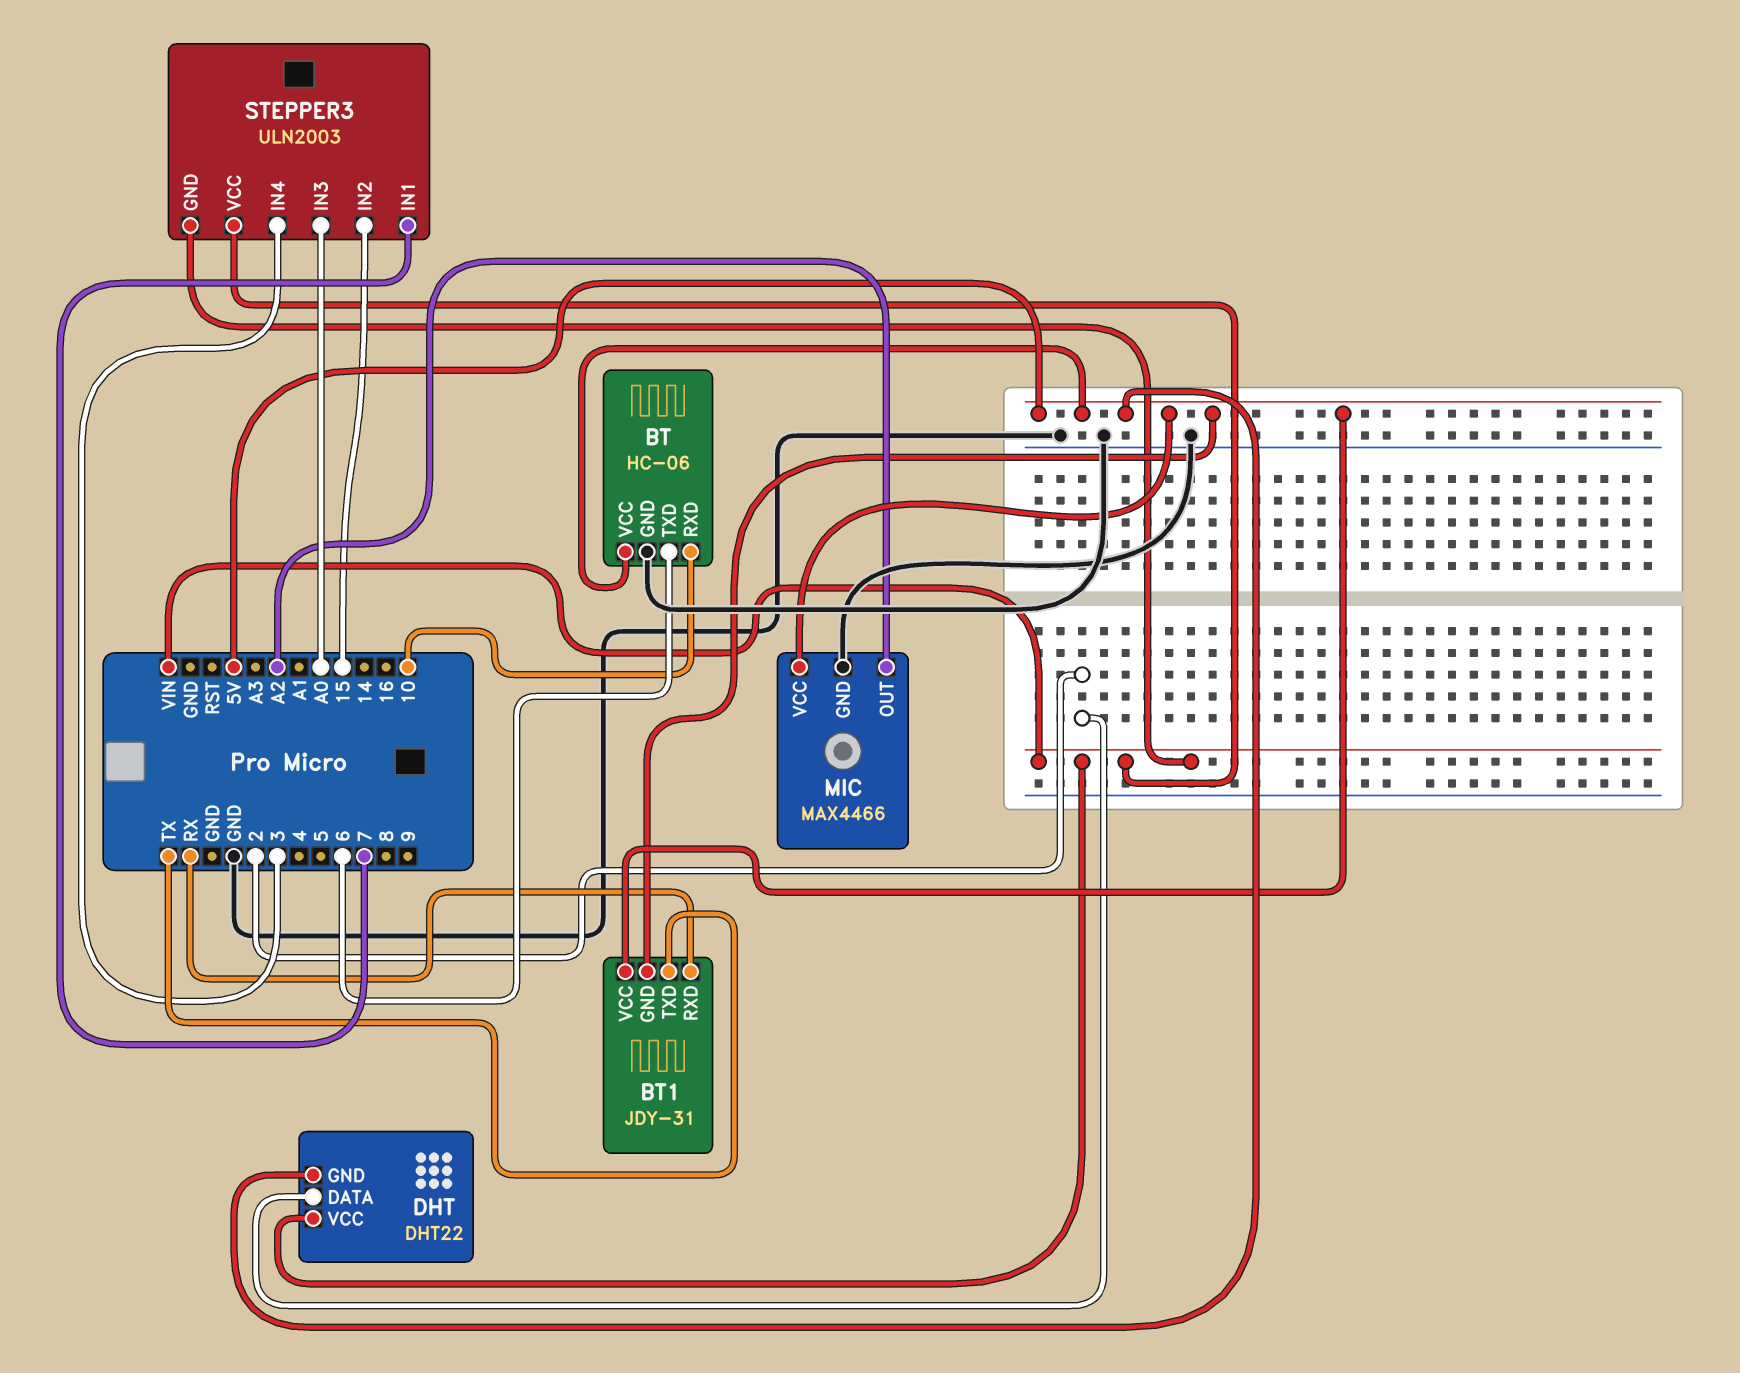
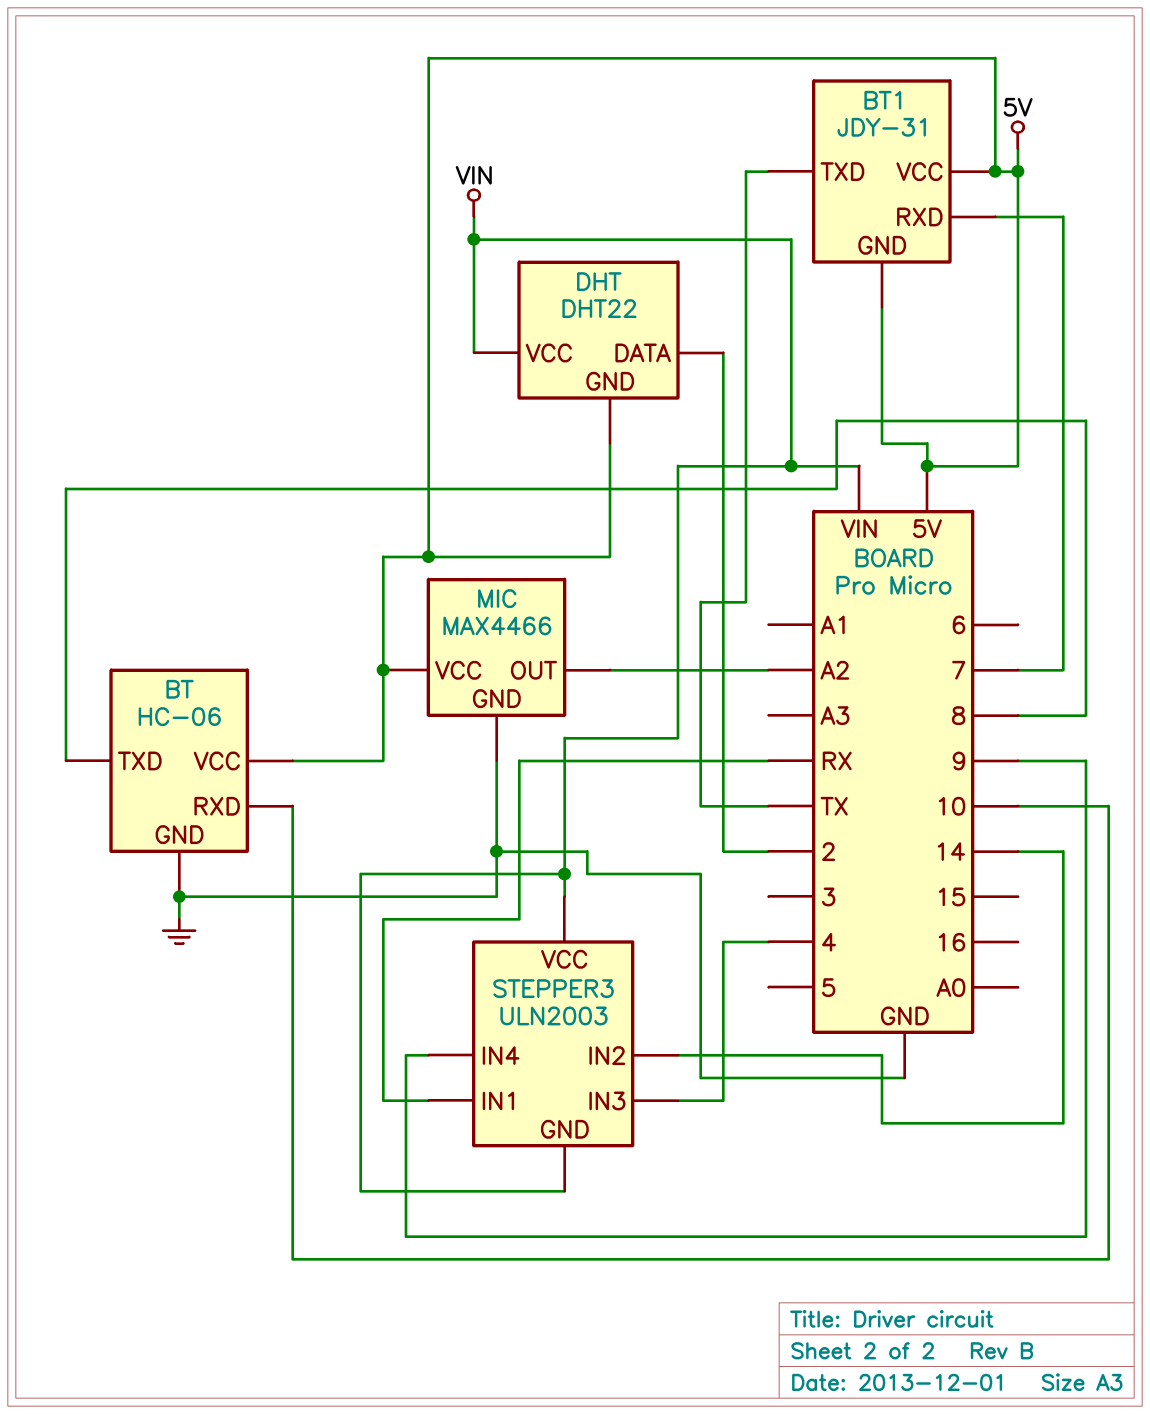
BT pin TXD: 6 -> 8
BT1 pin RXD: RX -> 7
STEPPER3 pin IN1: 7 -> RX
STEPPER3 pin IN2: 15 -> 14
STEPPER3 pin IN3: A0 -> 4
STEPPER3 pin IN4: 3 -> 9

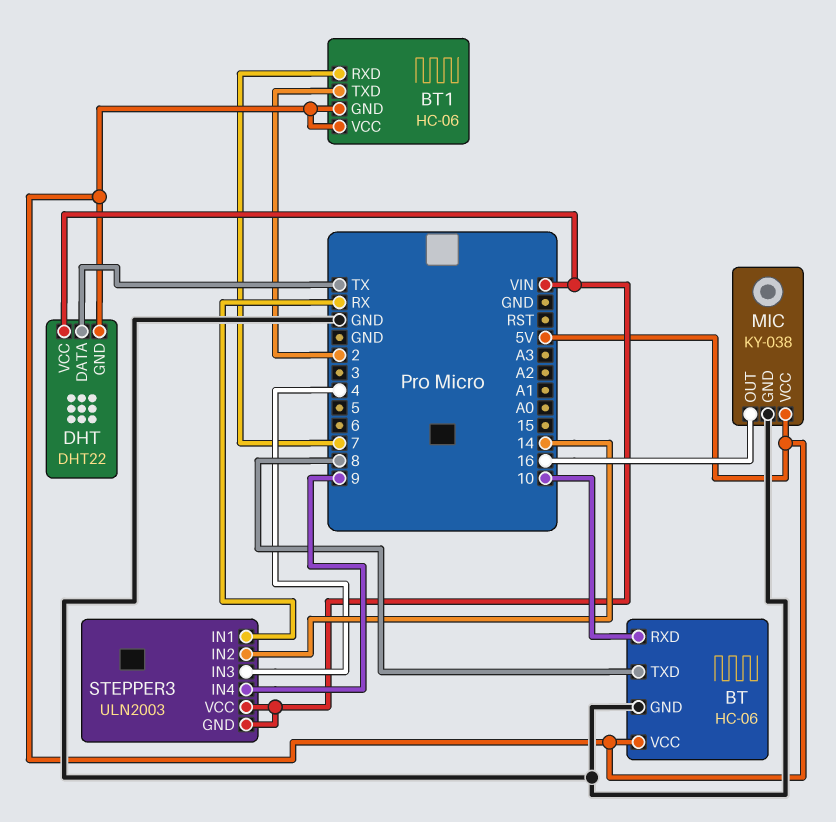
BT1: JDY-31 -> HC-06
BT1 pin TXD: TX -> 2
DHT pin DATA: 2 -> TX
MIC: MAX4466 -> KY-038
MIC pin OUT: A2 -> 16

